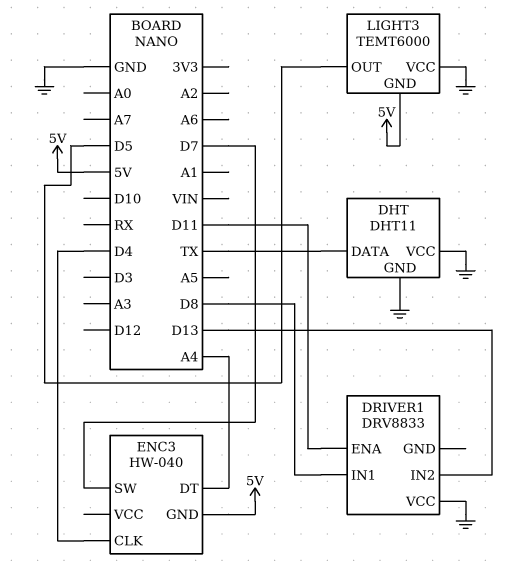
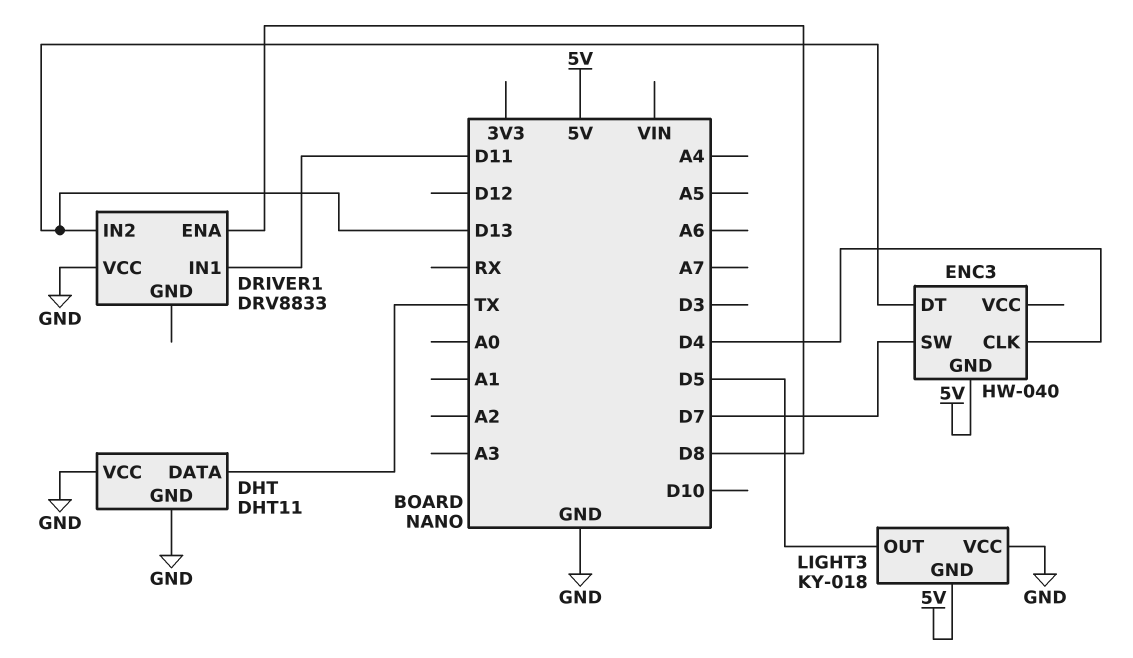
DRIVER1 pin ENA: D11 -> D8
DRIVER1 pin IN1: D8 -> D11
ENC3 pin DT: A4 -> D13
LIGHT3: TEMT6000 -> KY-018

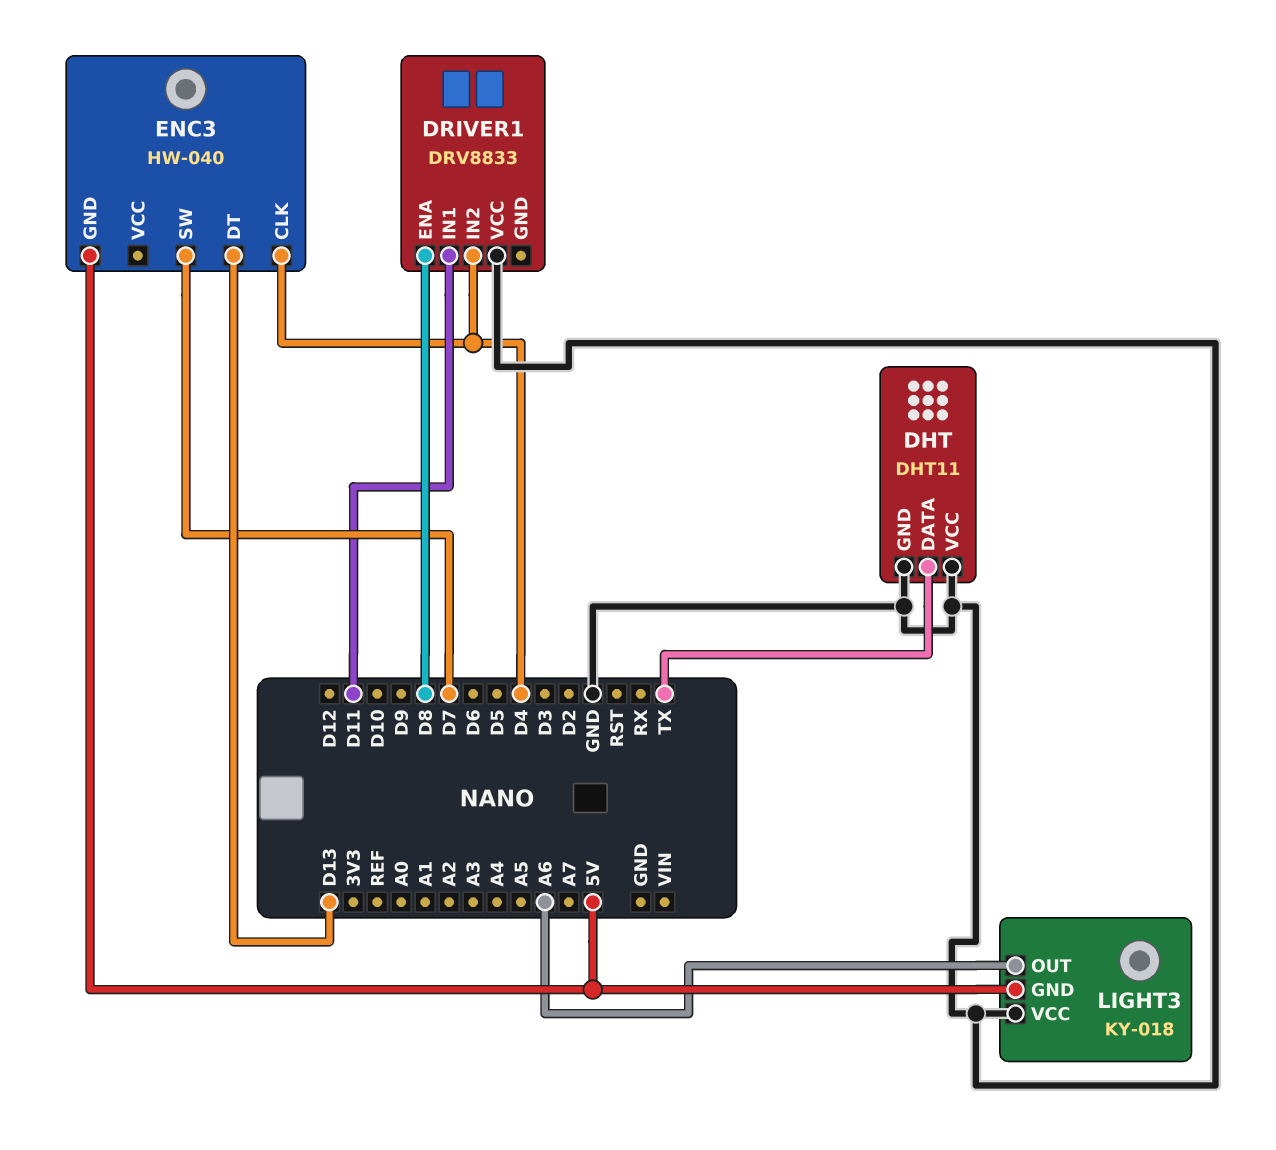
DRIVER1 pin IN2: D13 -> D4
LIGHT3 pin OUT: D5 -> A6

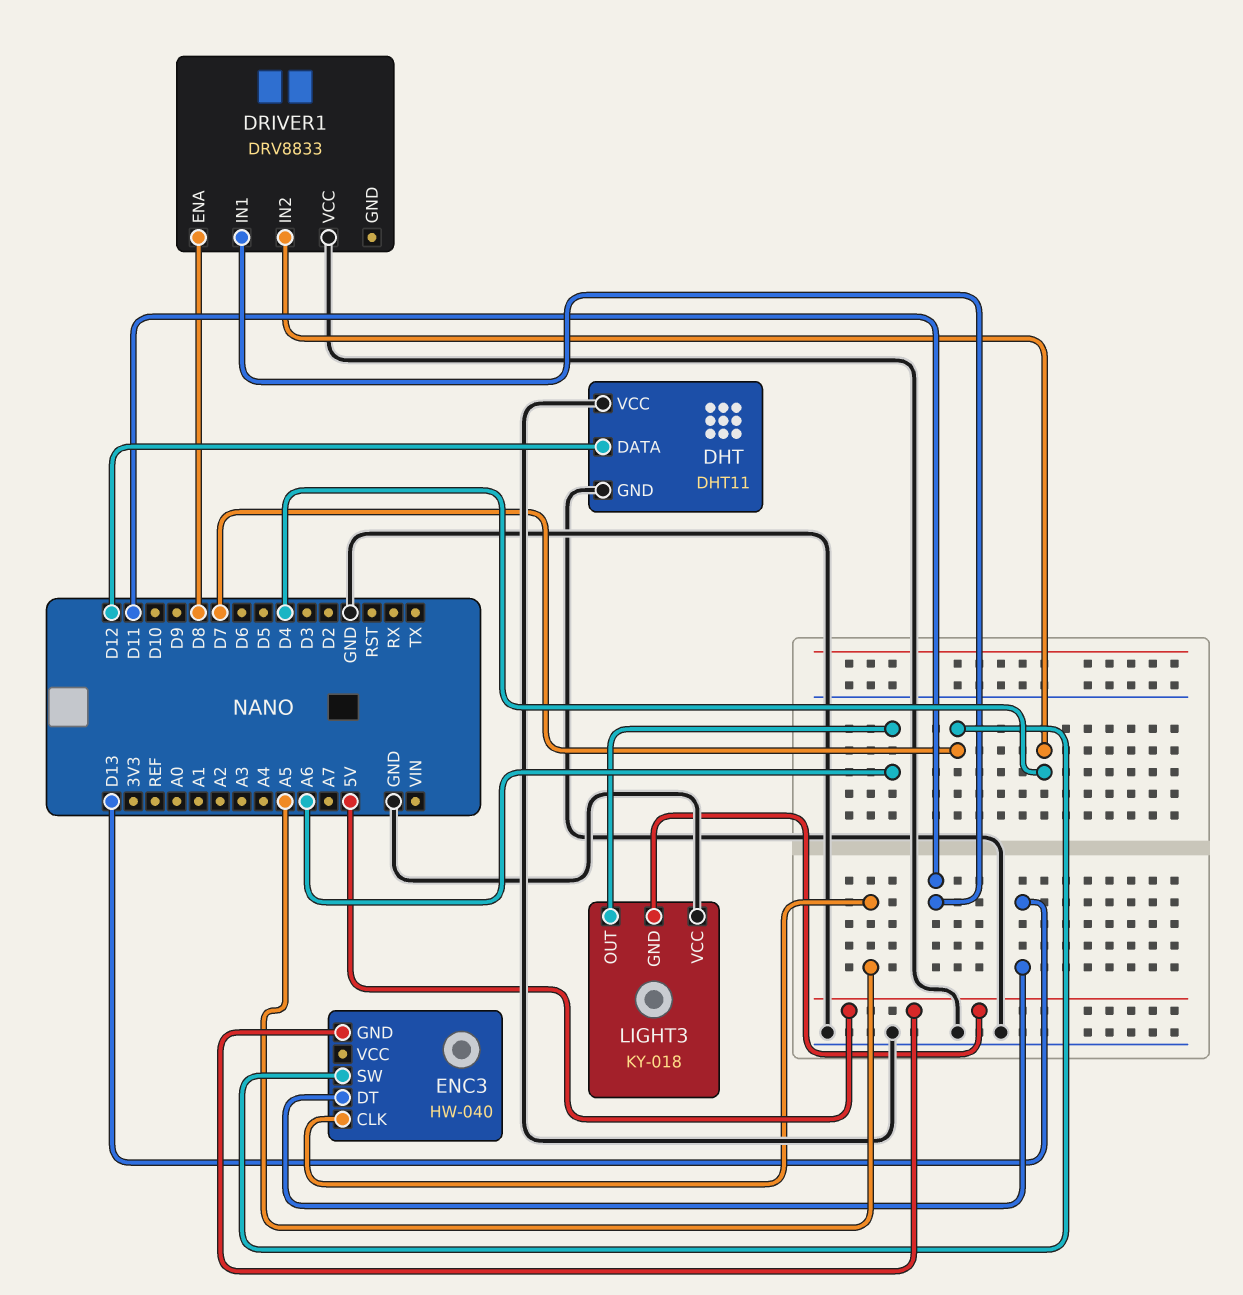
DHT pin DATA: TX -> D12
ENC3 pin CLK: D4 -> A5

